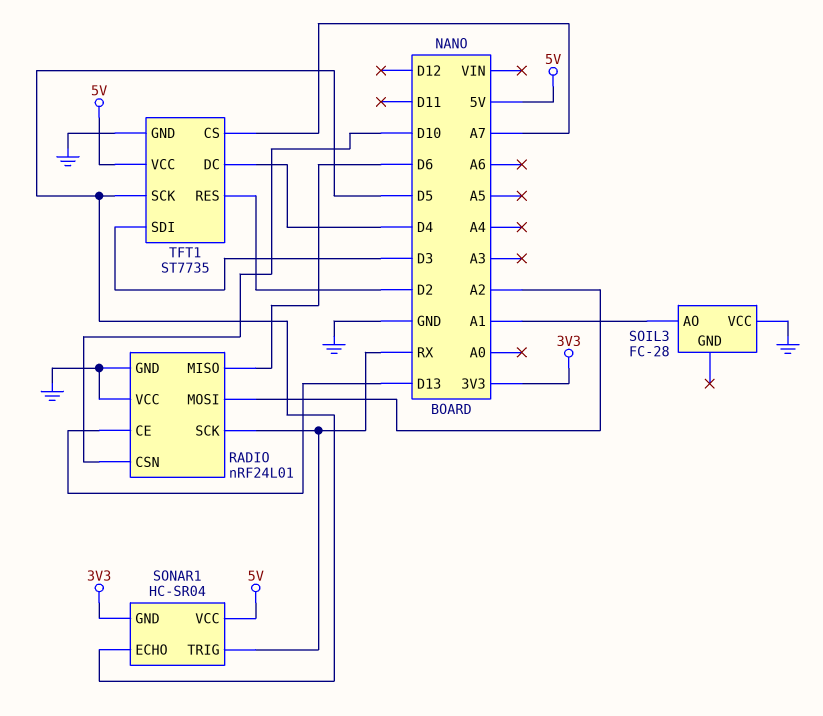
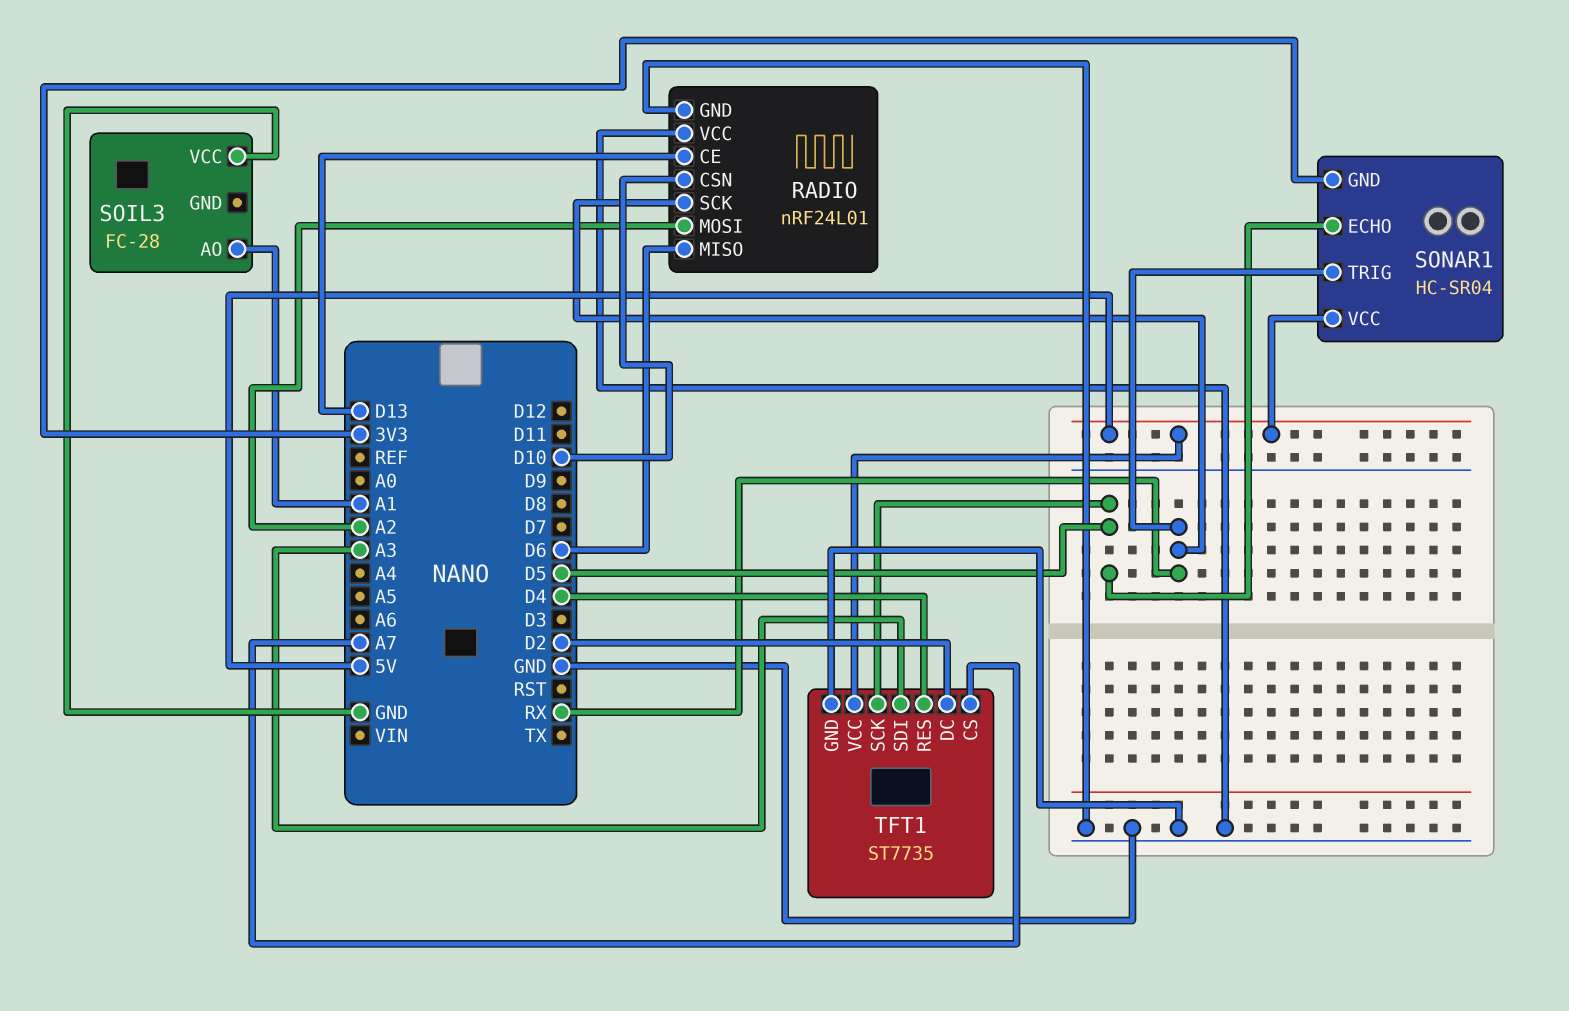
TFT1 pin DC: D4 -> D2
TFT1 pin RES: D2 -> D4
TFT1 pin SDI: D3 -> A3

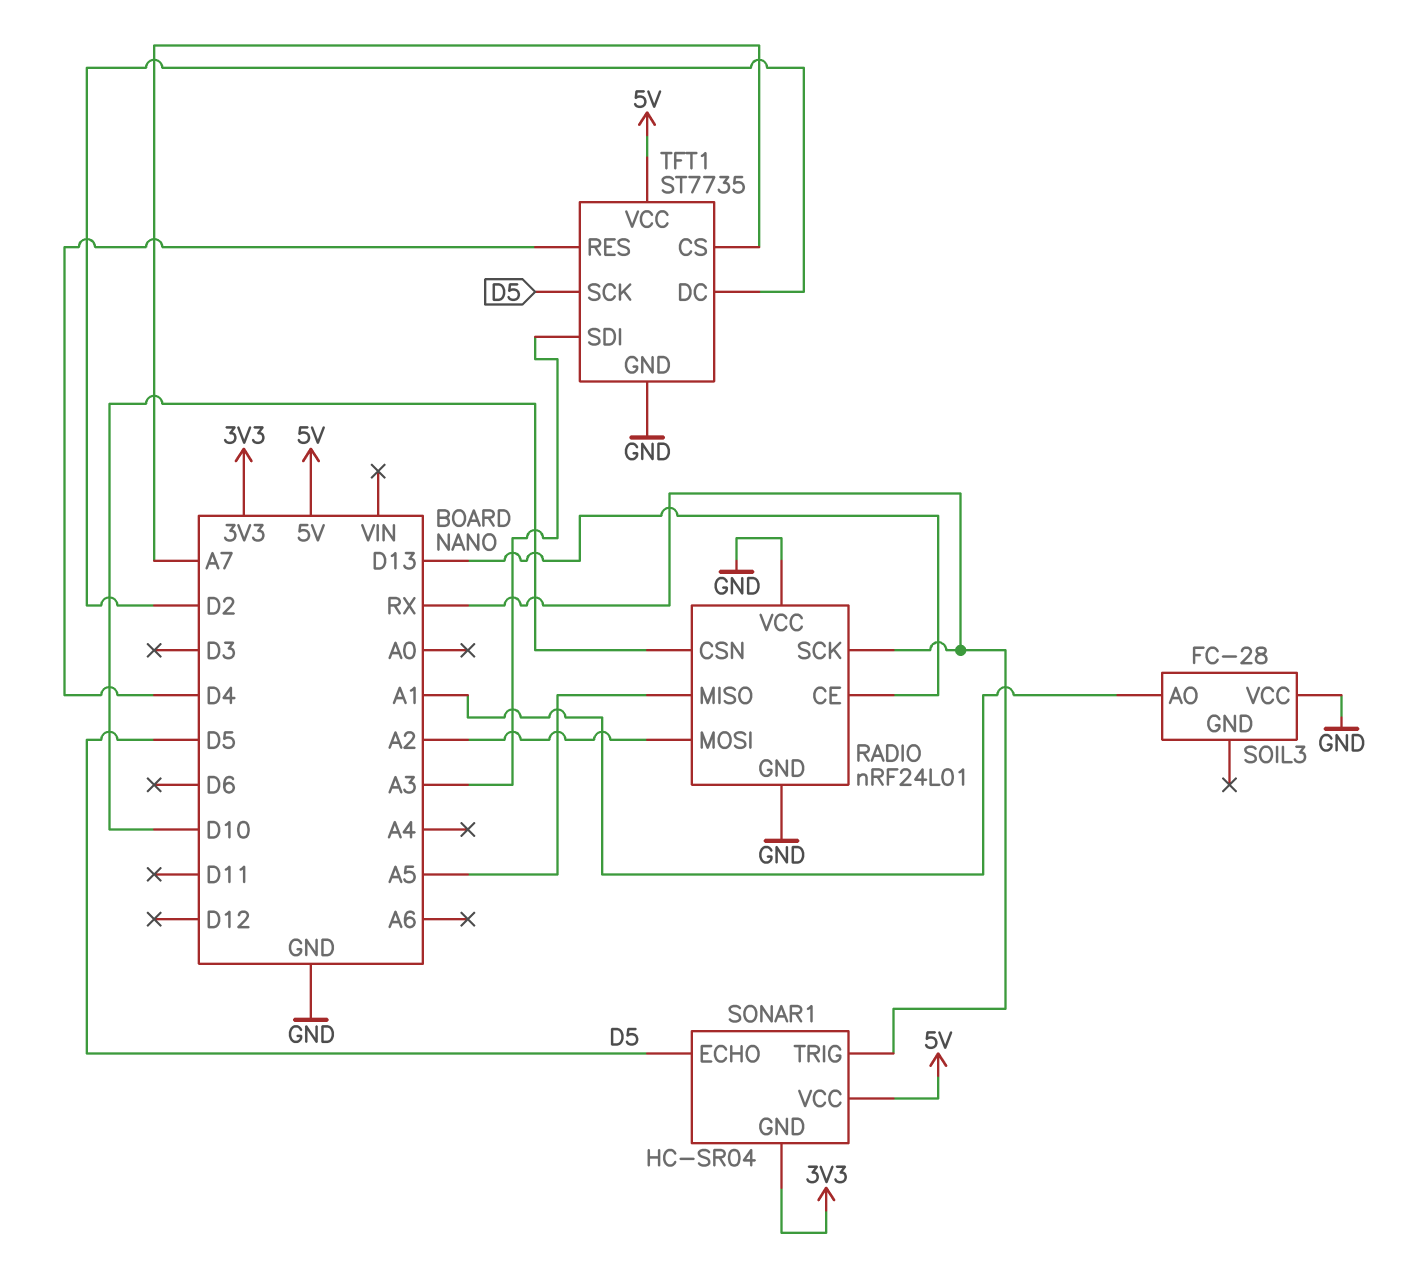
RADIO pin MISO: D6 -> A5

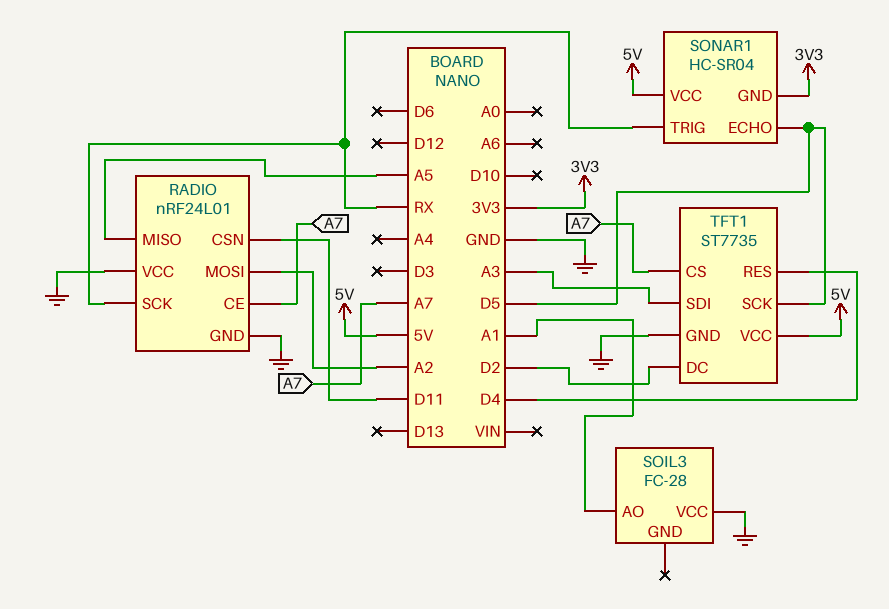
RADIO pin CE: D13 -> A7
RADIO pin CSN: D10 -> D11

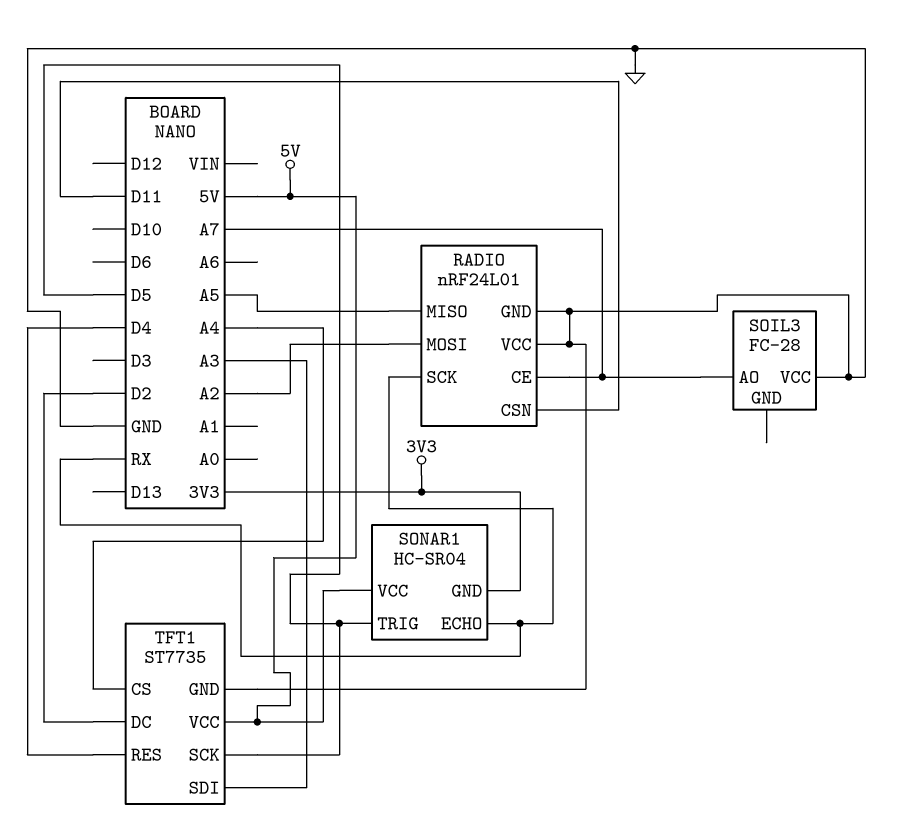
SOIL3 pin AO: A1 -> A7
SONAR1 pin ECHO: D5 -> RX
SONAR1 pin TRIG: RX -> D5
TFT1 pin CS: A7 -> A4

